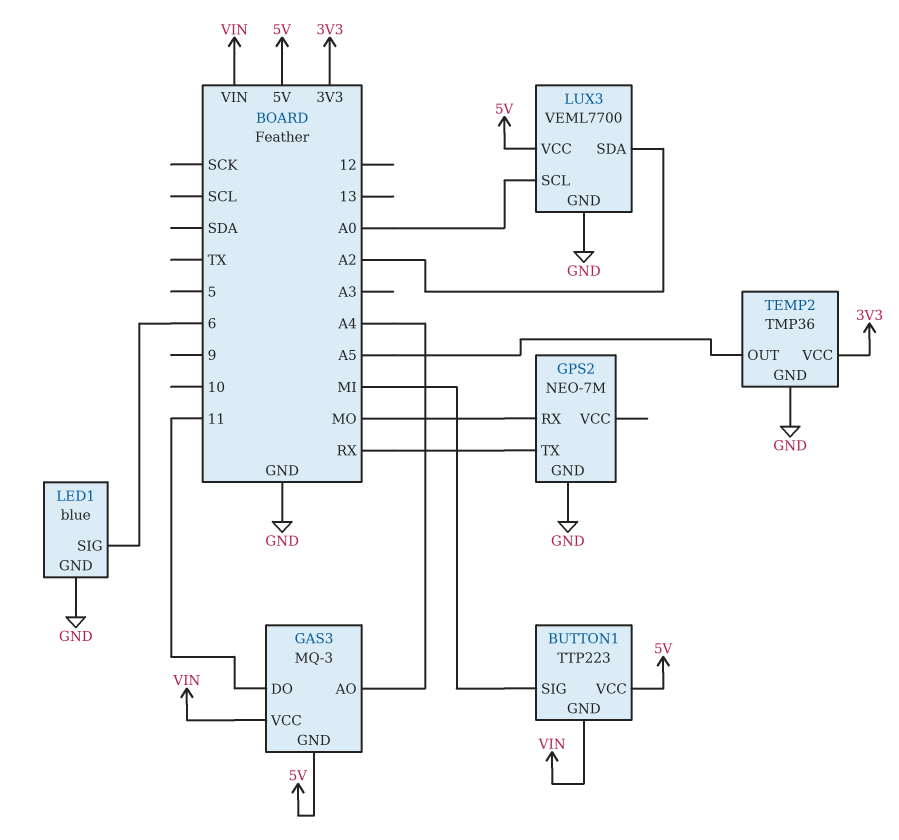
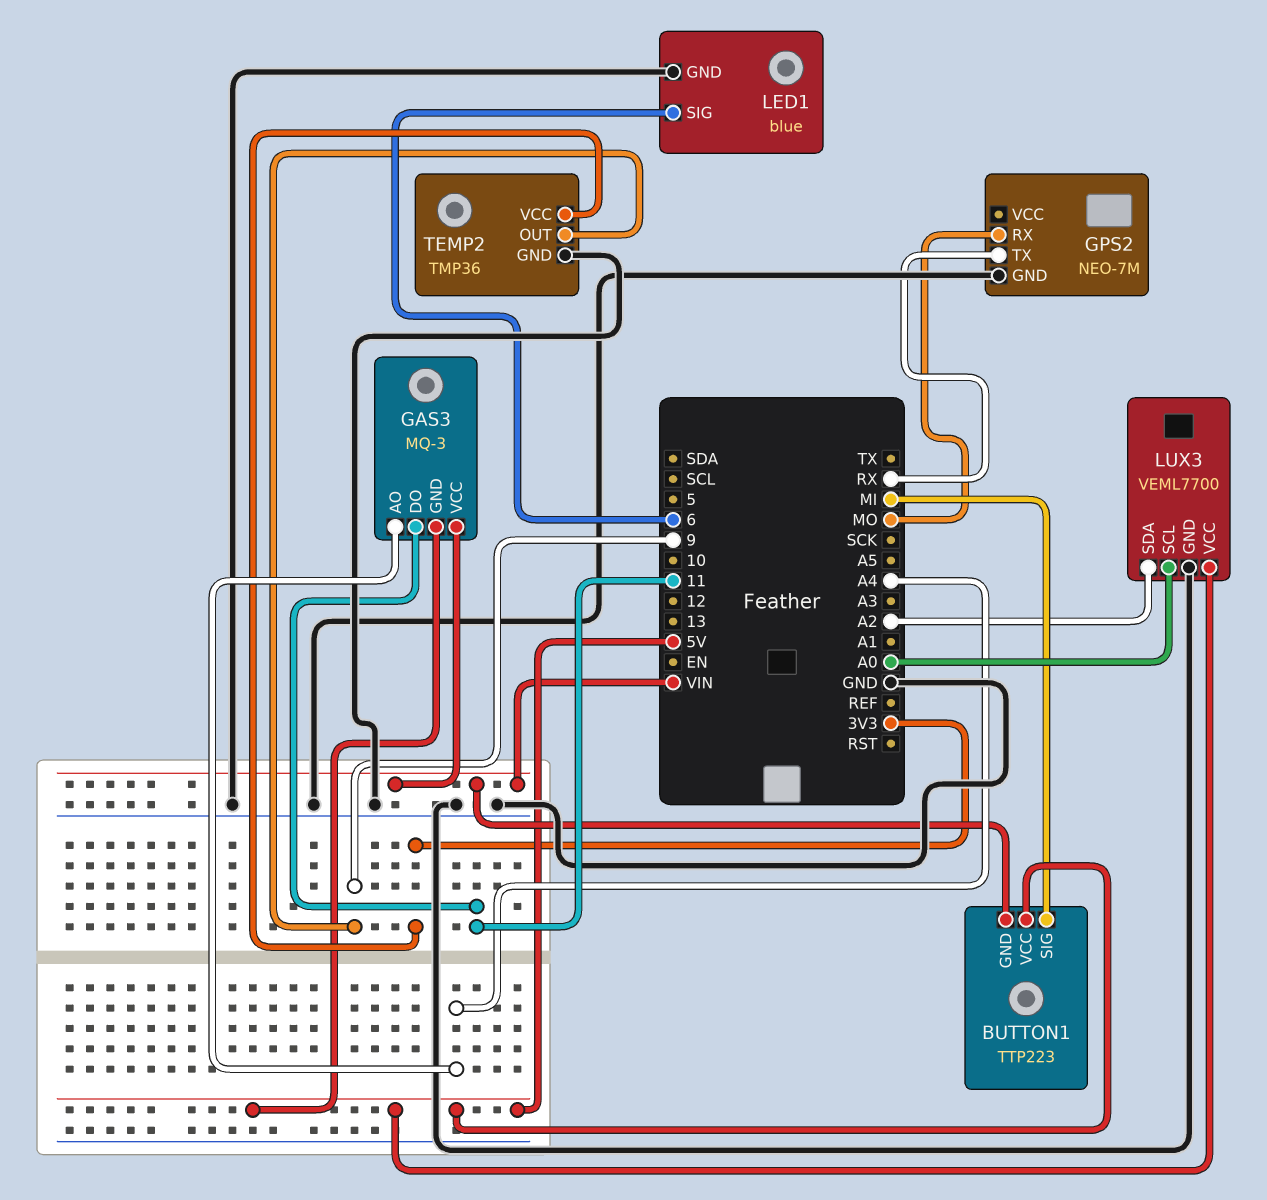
TEMP2 pin OUT: A5 -> 9

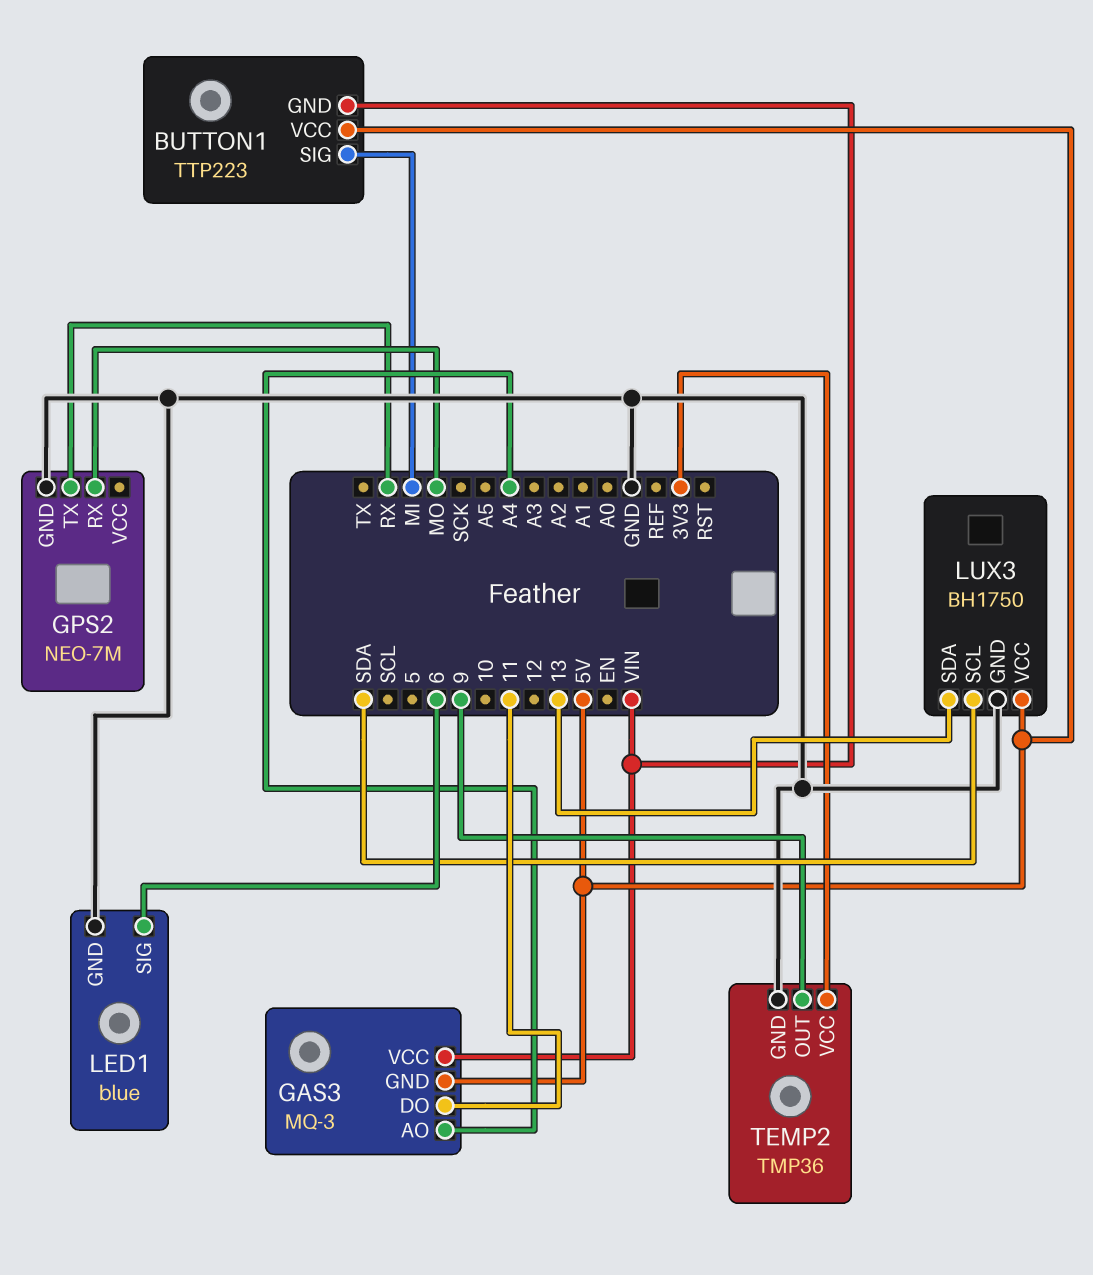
LUX3: VEML7700 -> BH1750
LUX3 pin SCL: A0 -> SDA
LUX3 pin SDA: A2 -> 13

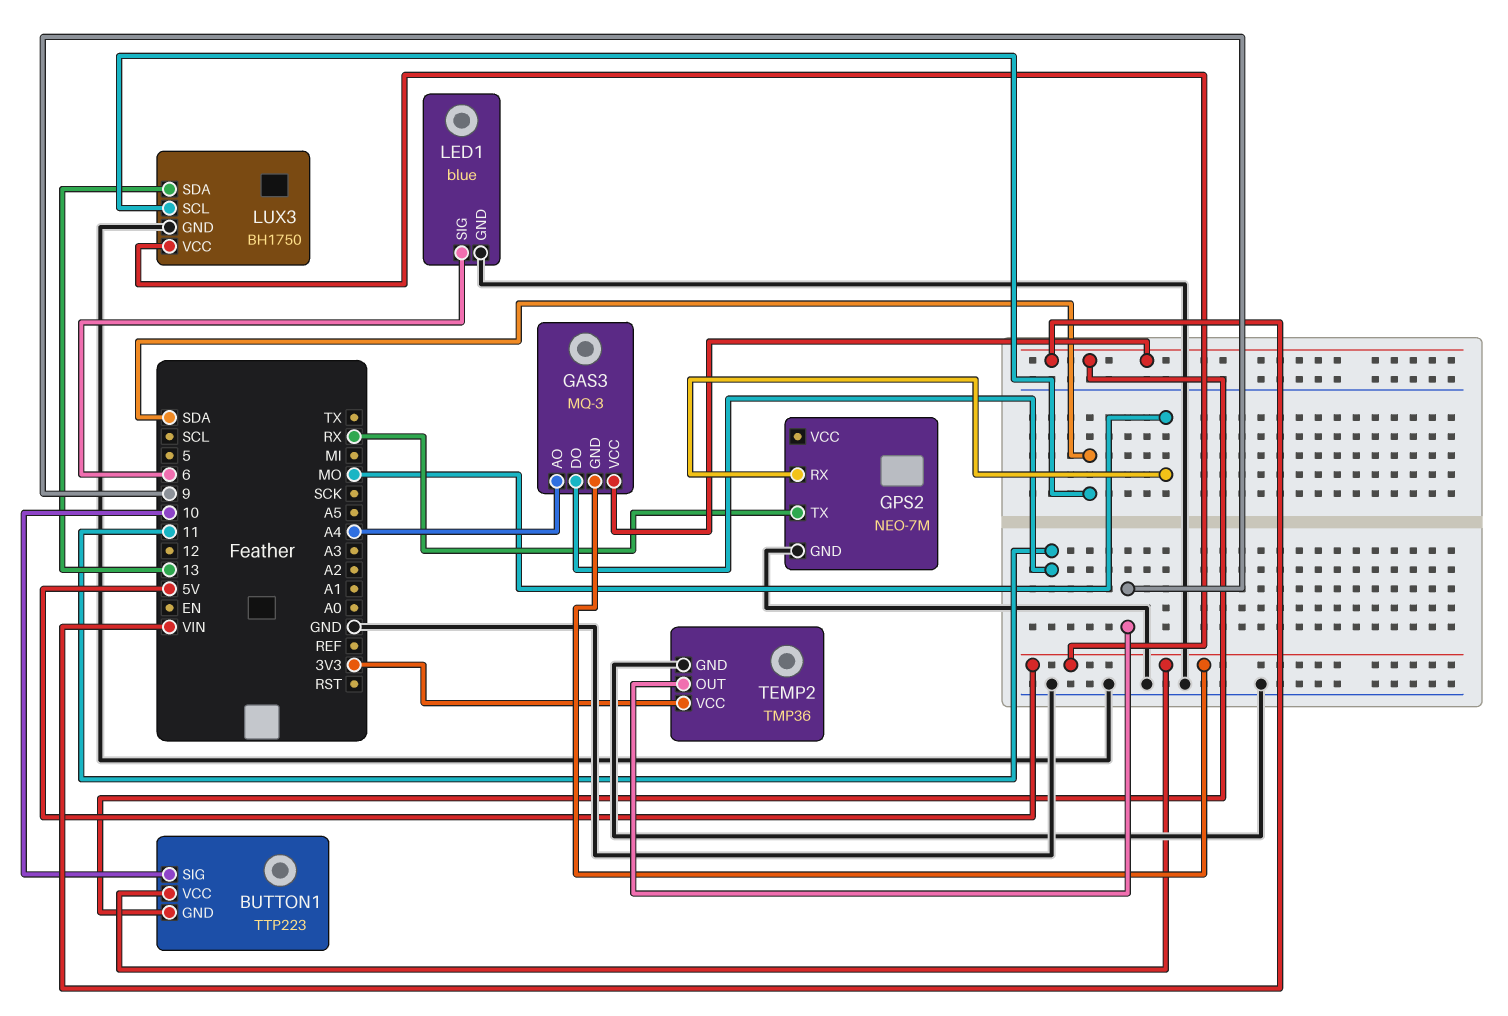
BUTTON1 pin SIG: MI -> 10

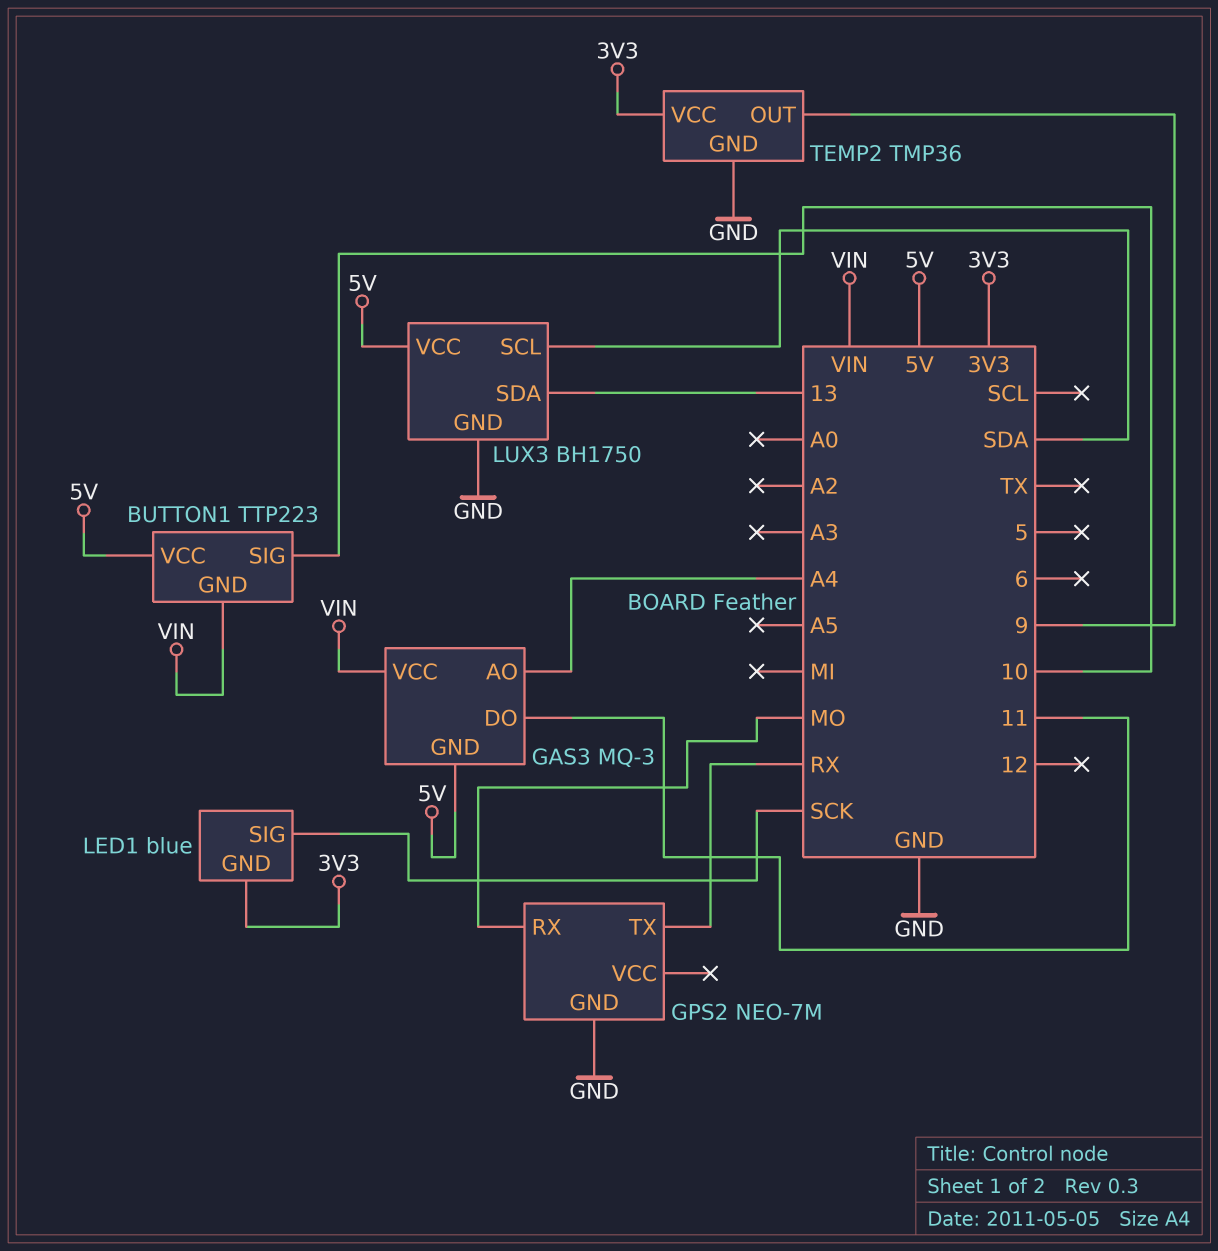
LED1 pin GND: GND -> 3V3
LED1 pin SIG: 6 -> SCK

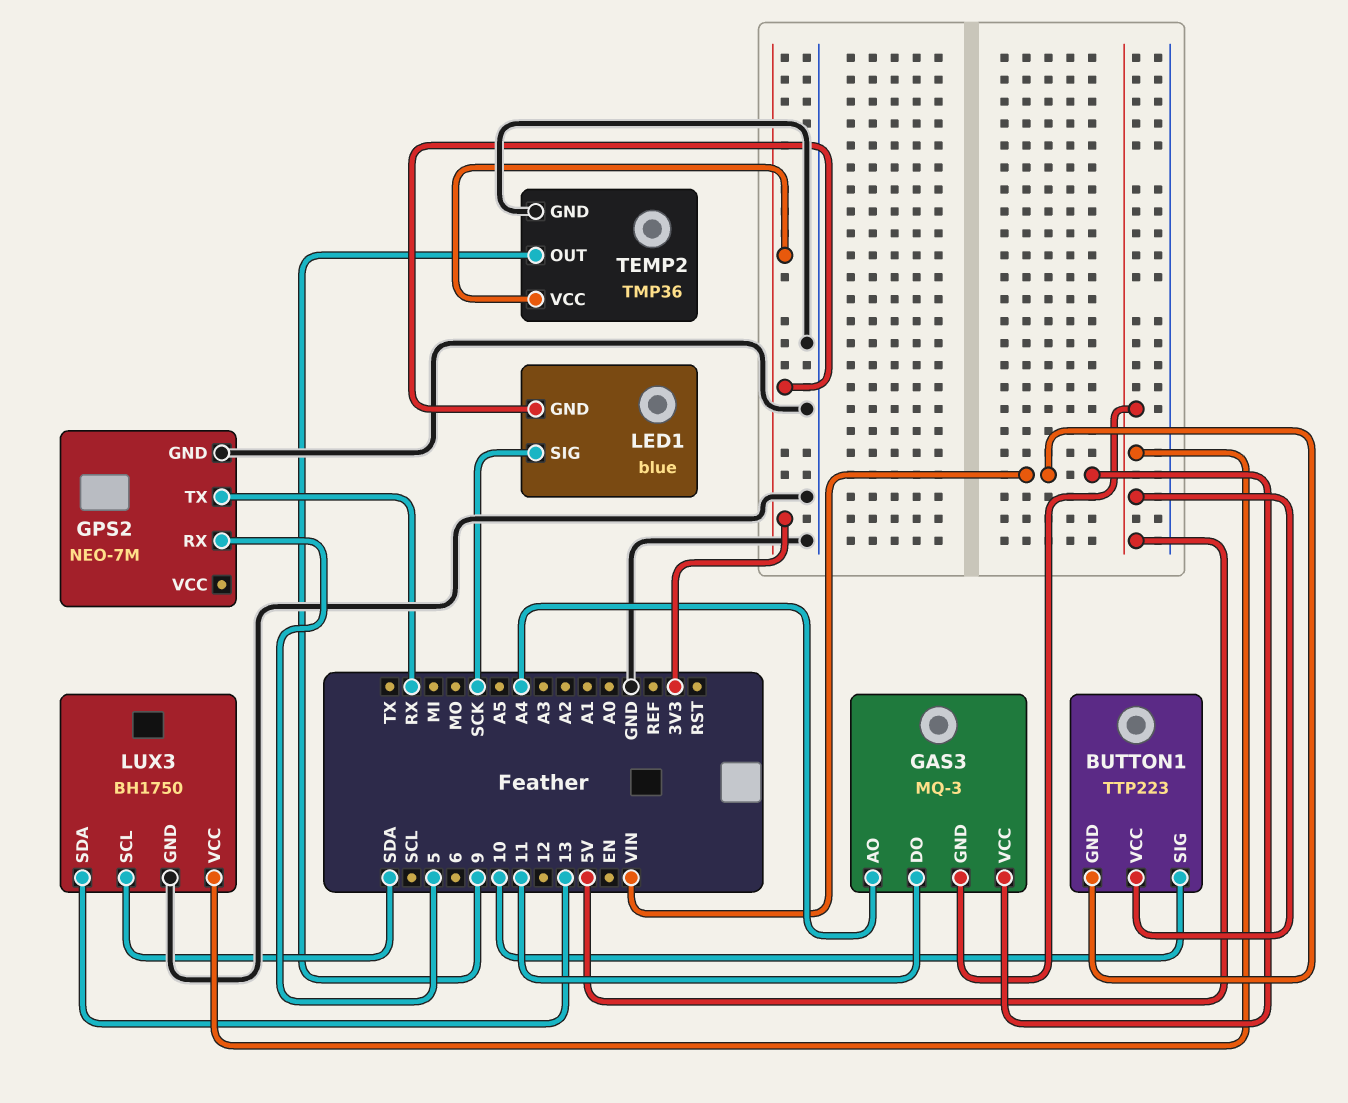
GPS2 pin RX: MO -> 5

